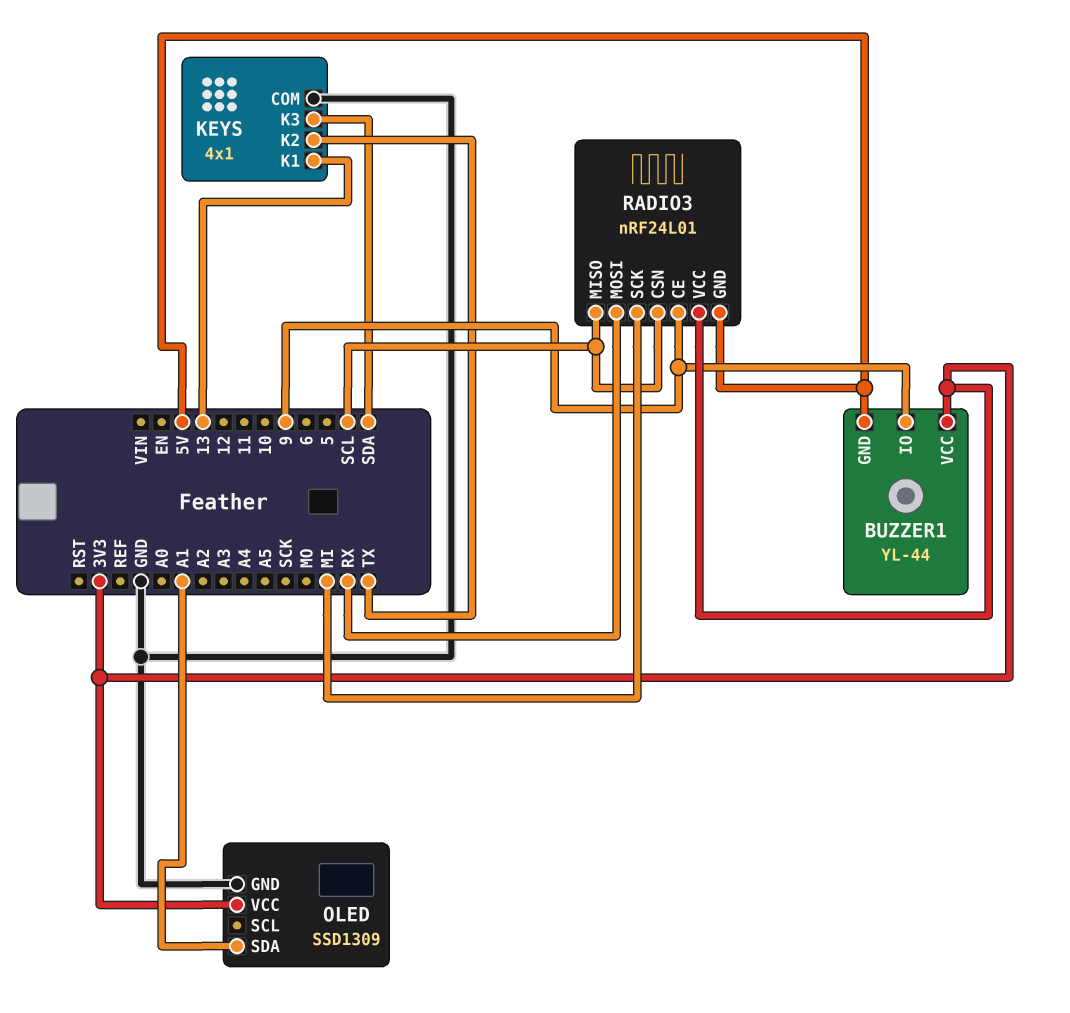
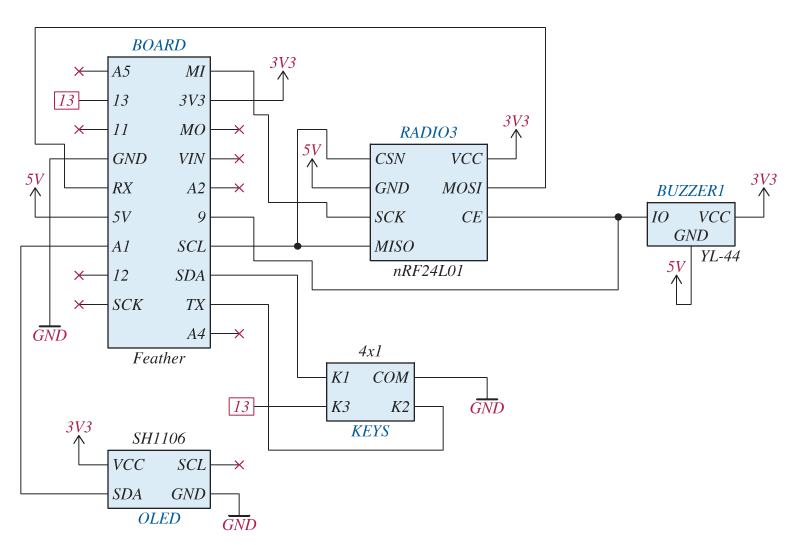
KEYS pin K1: 13 -> SDA
KEYS pin K3: SDA -> 13
OLED: SSD1309 -> SH1106

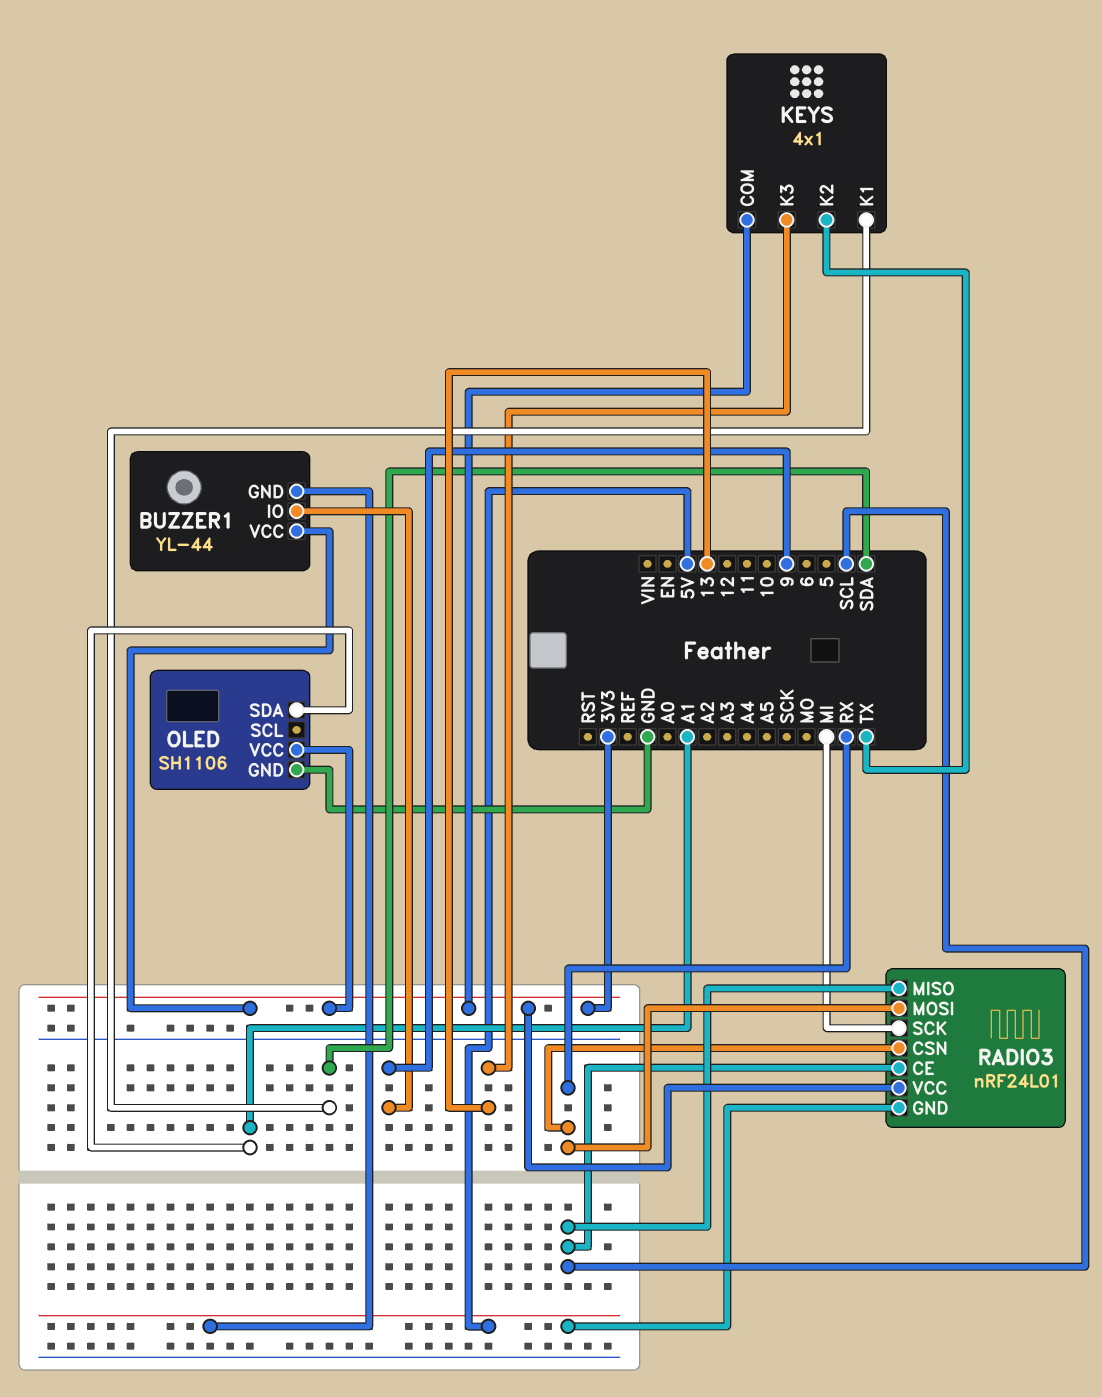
KEYS pin COM: GND -> 3V3
RADIO3 pin CE: 9 -> SCL
RADIO3 pin CSN: SCL -> RX

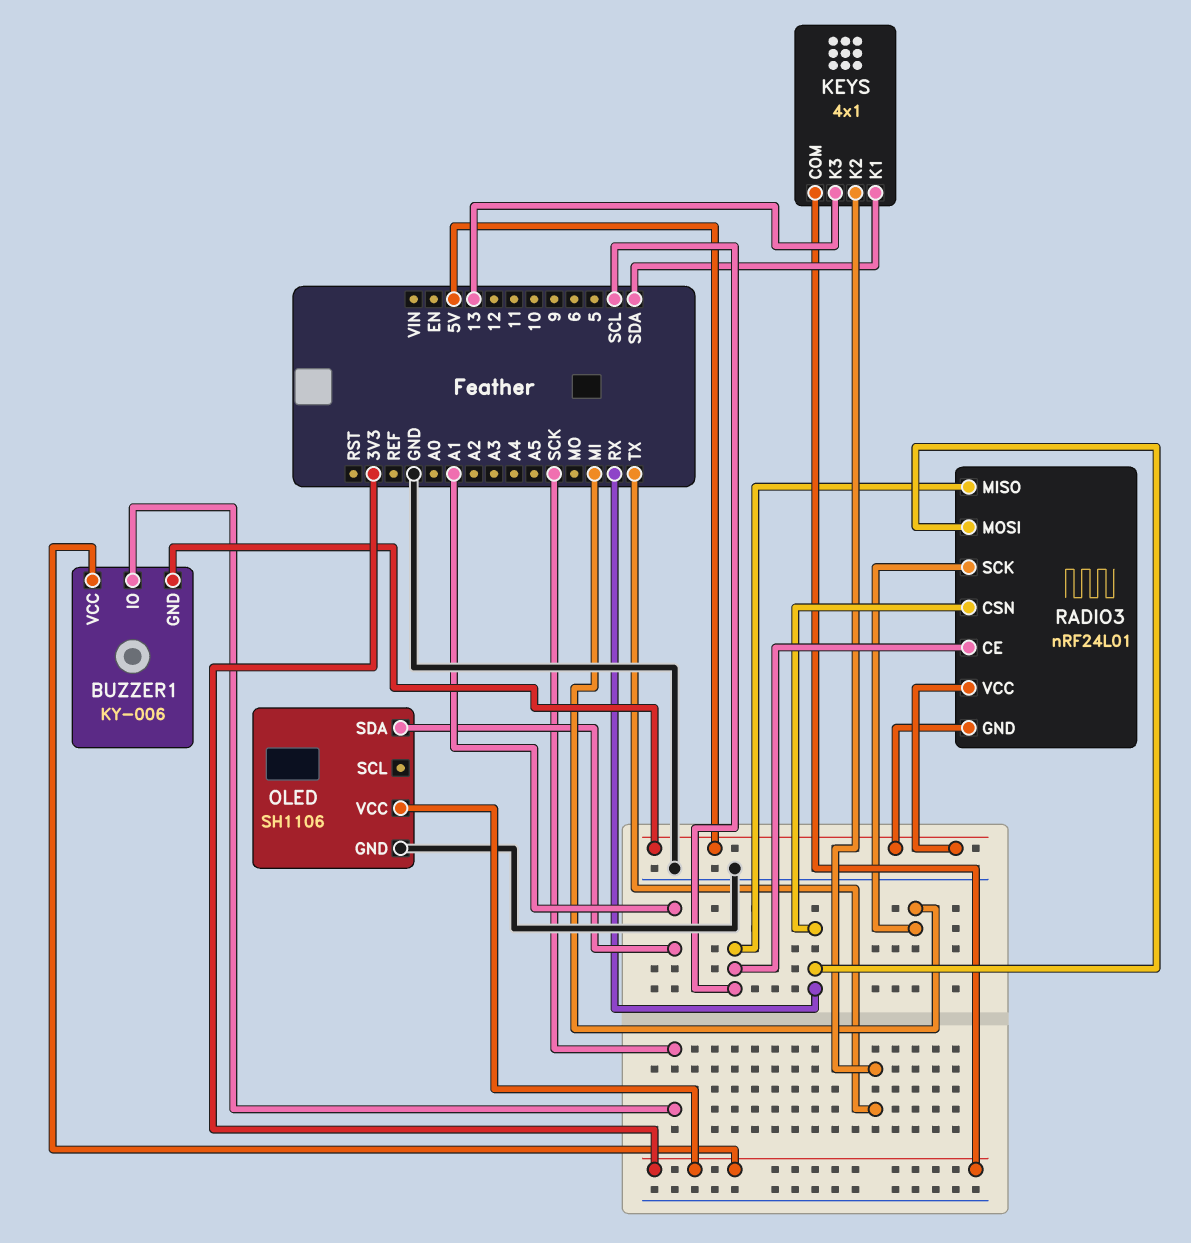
BUZZER1: YL-44 -> KY-006
BUZZER1 pin IO: 9 -> SCK
RADIO3 pin VCC: 3V3 -> 5V

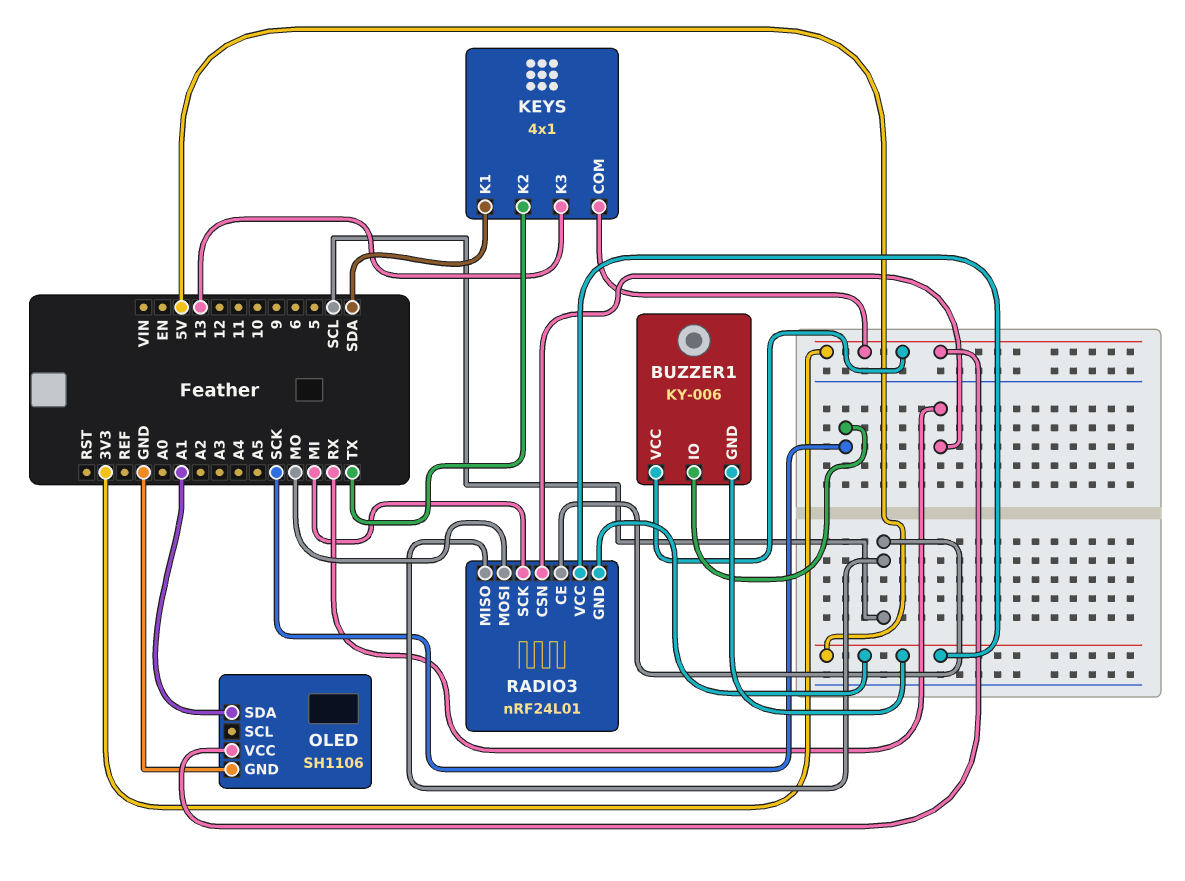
RADIO3 pin MOSI: RX -> MO

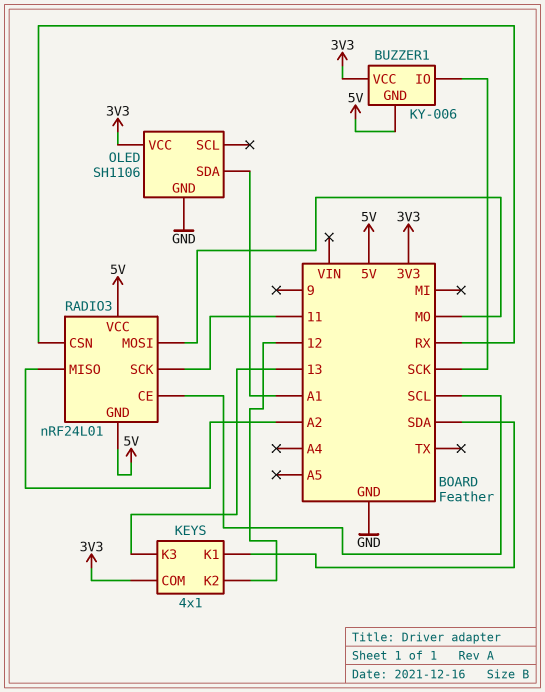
KEYS pin K2: TX -> 12
RADIO3 pin MISO: SCL -> A2
RADIO3 pin SCK: MI -> 11

